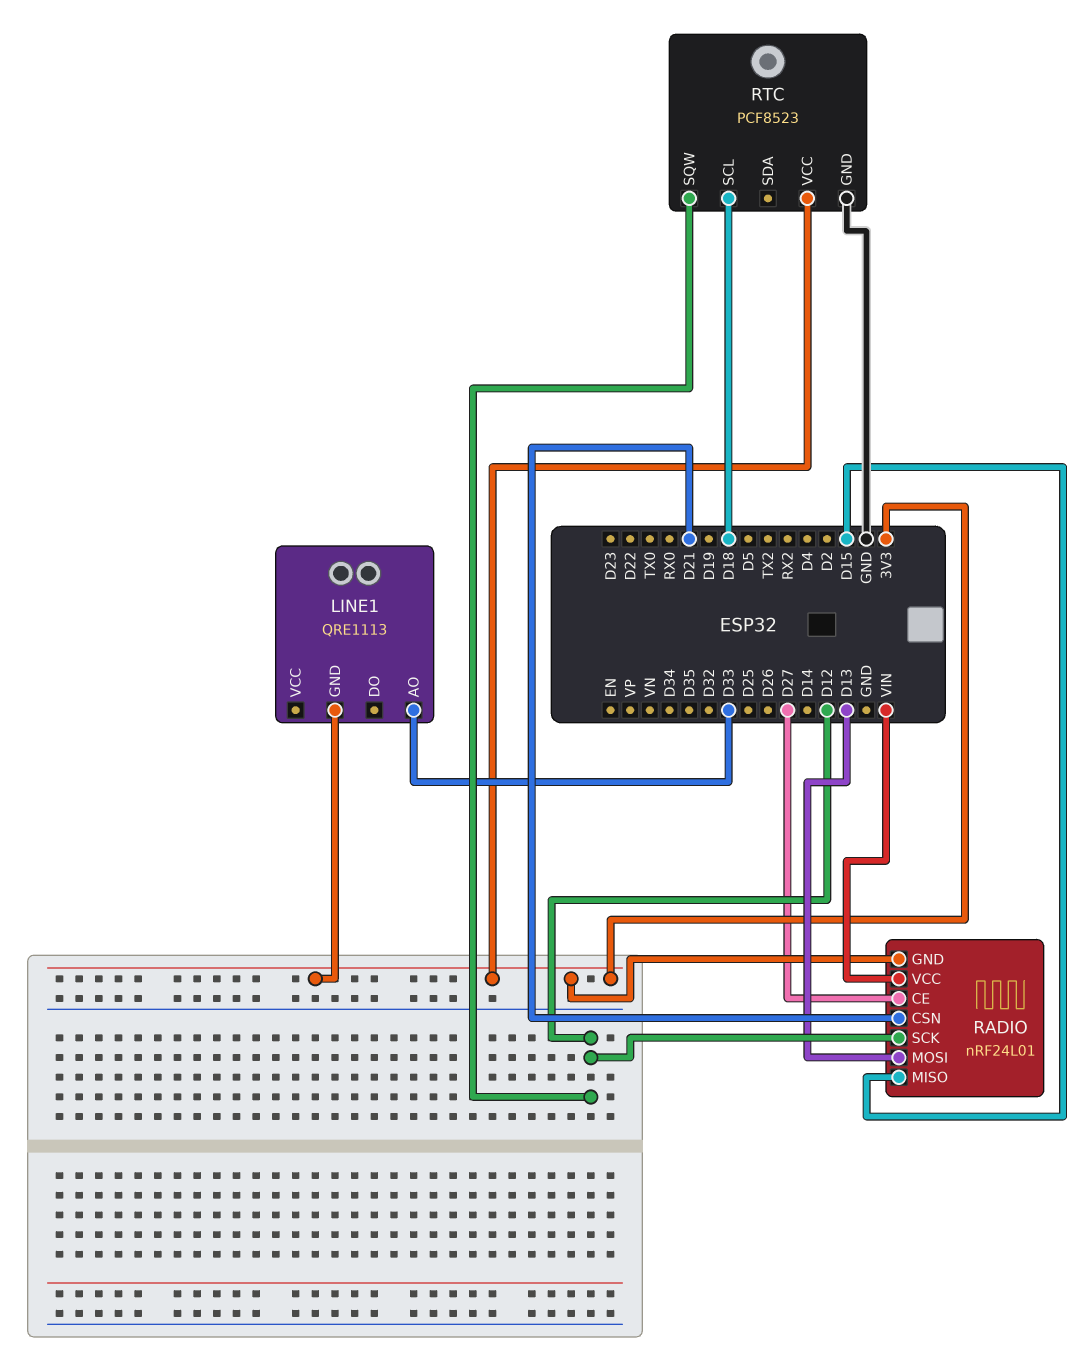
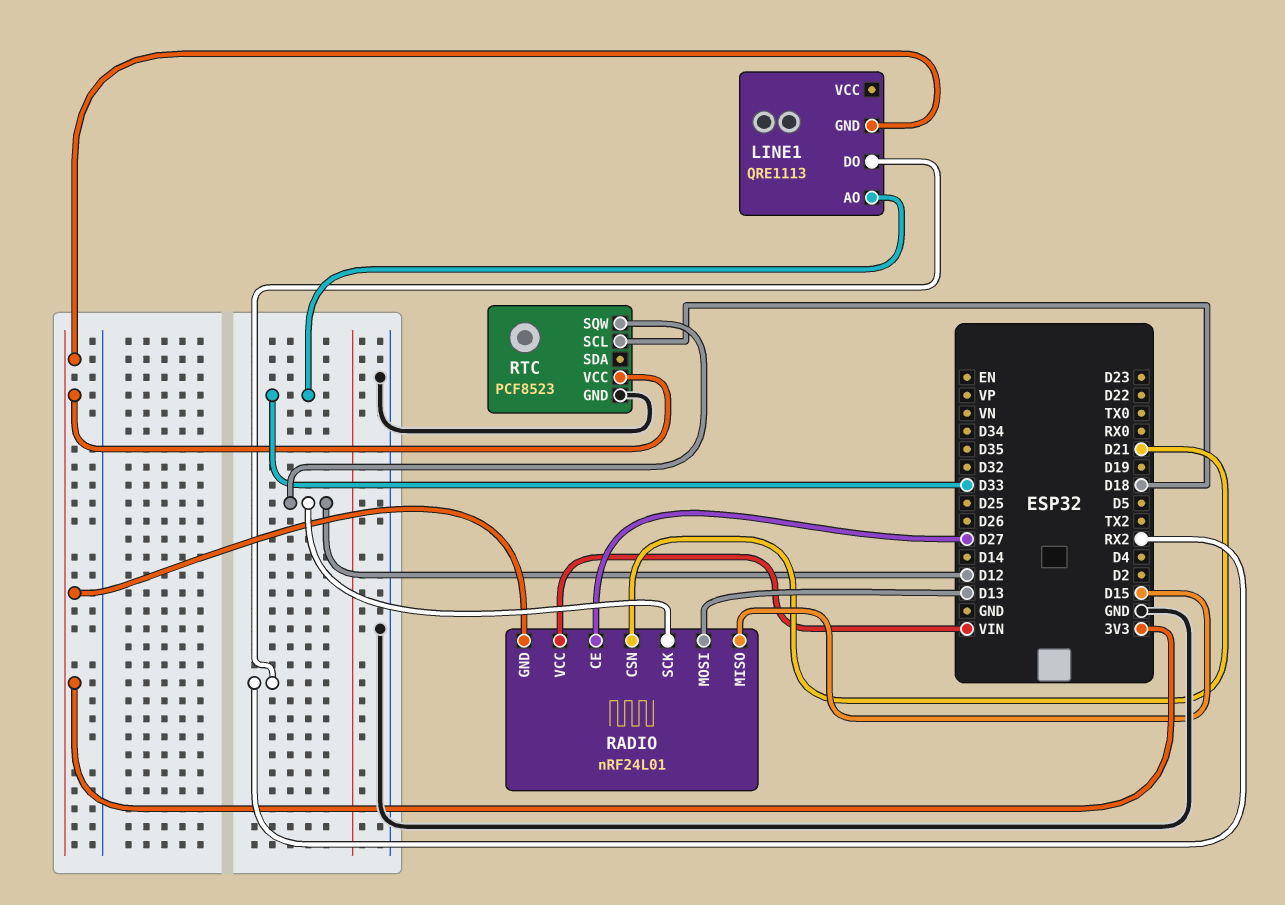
LINE1 pin DO: none -> RX2

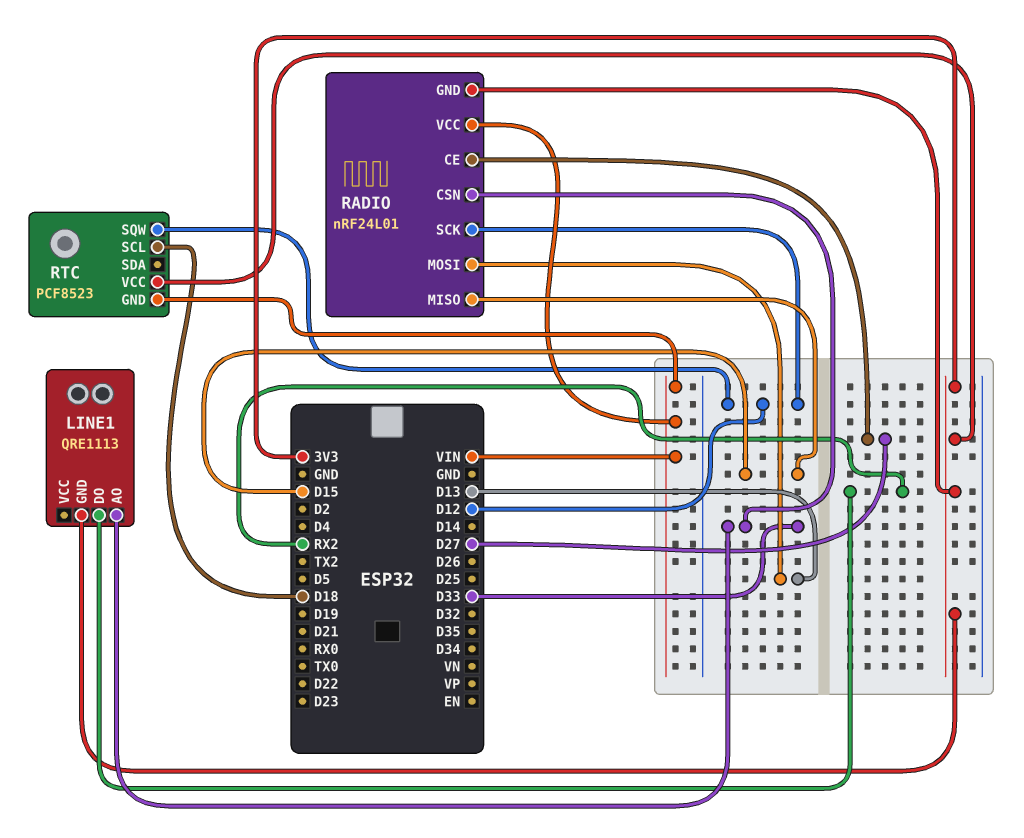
RADIO pin CSN: D21 -> D33
RTC pin GND: GND -> VIN

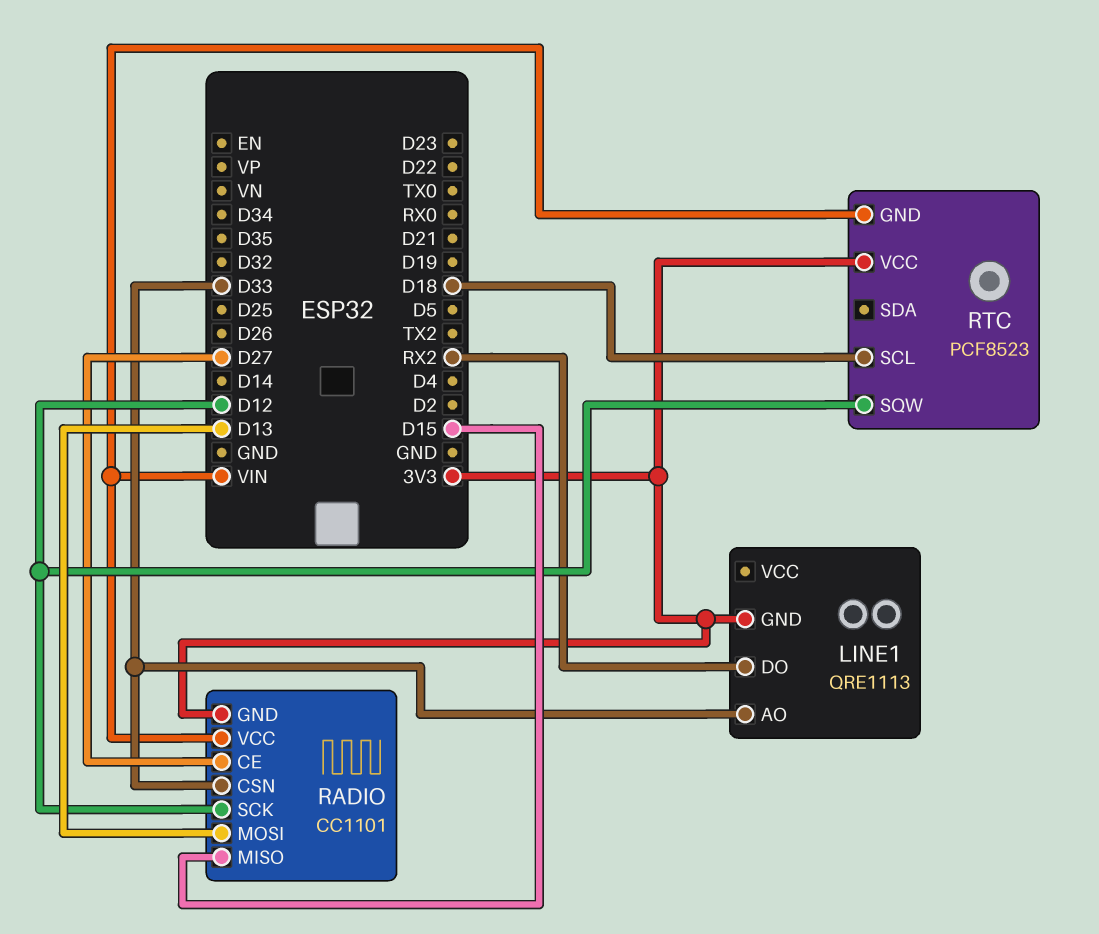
RADIO: nRF24L01 -> CC1101

